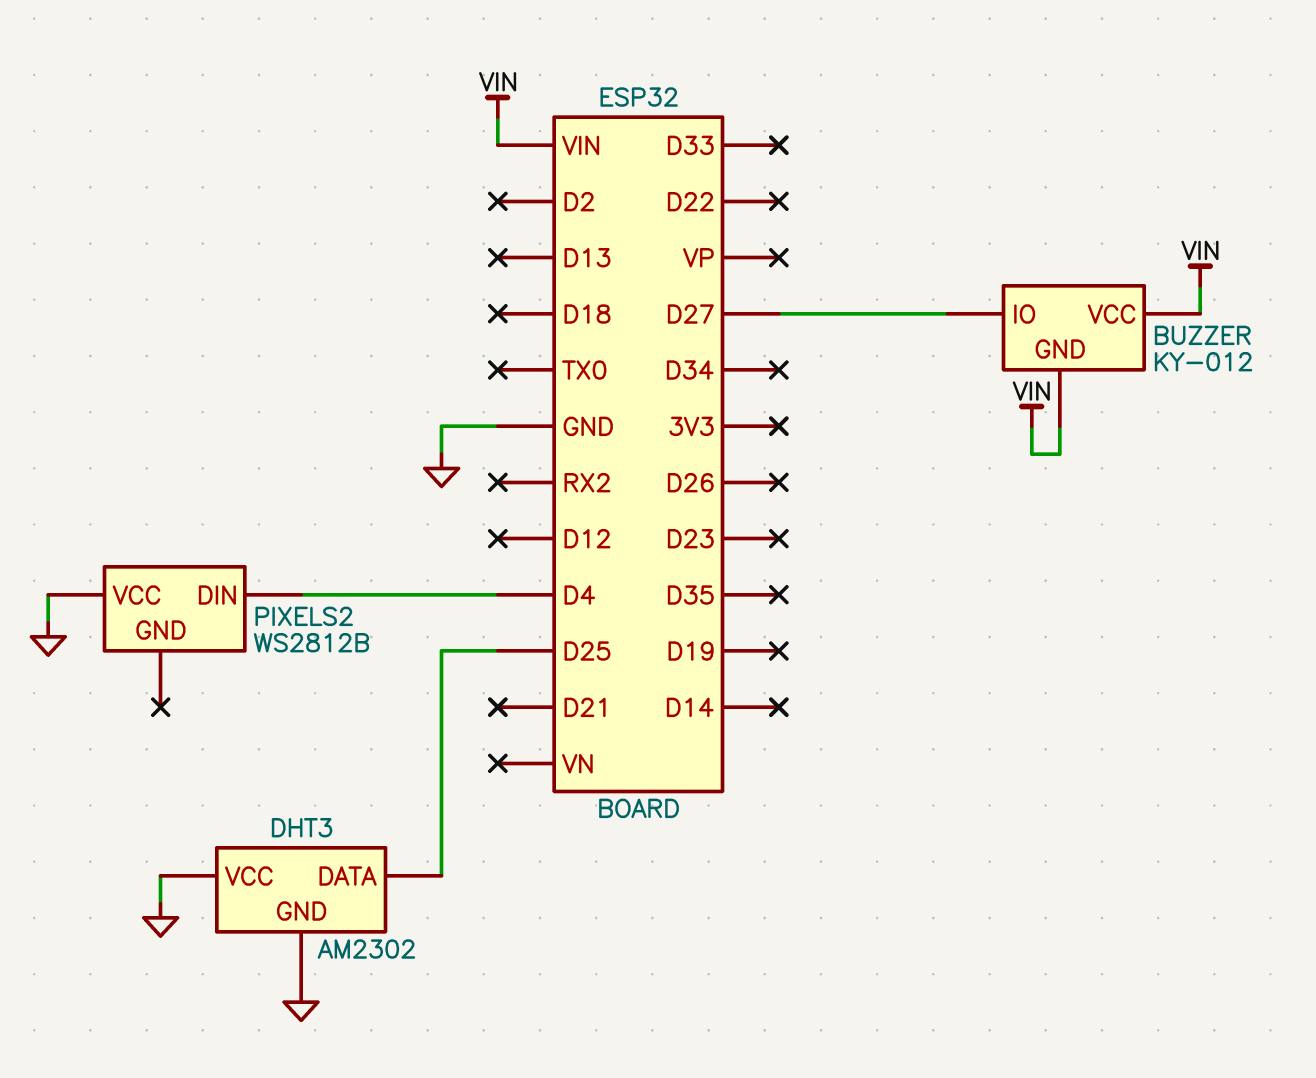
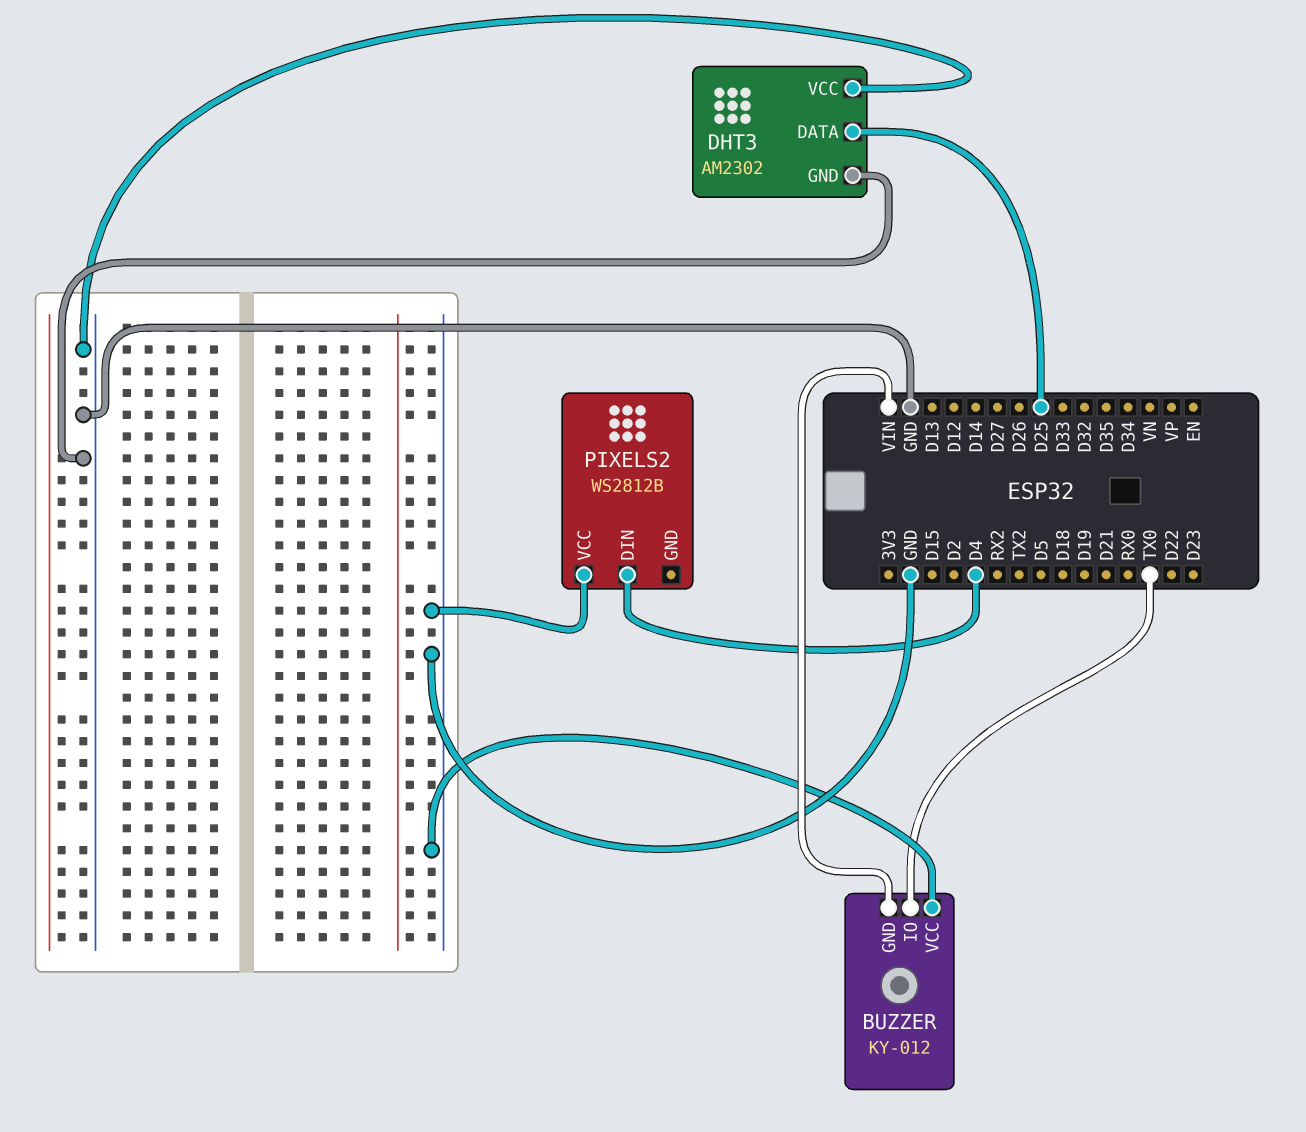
BUZZER pin IO: D27 -> TX0
BUZZER pin VCC: VIN -> GND

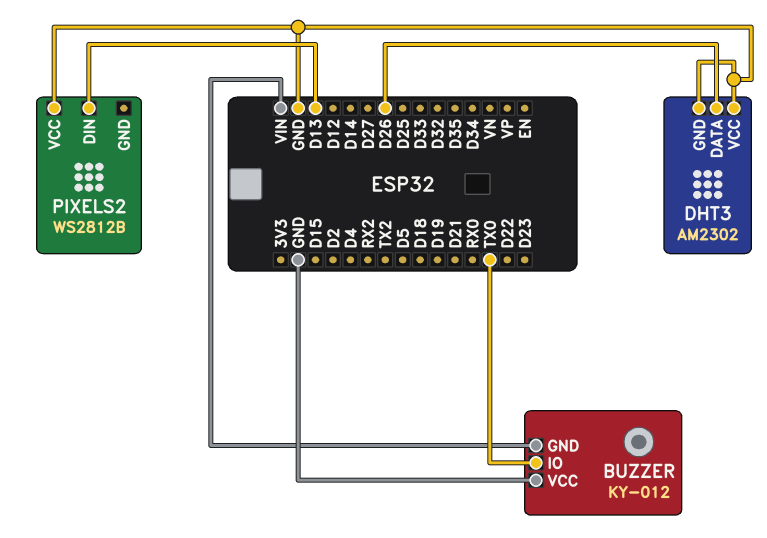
DHT3 pin DATA: D25 -> D26
PIXELS2 pin DIN: D4 -> D13

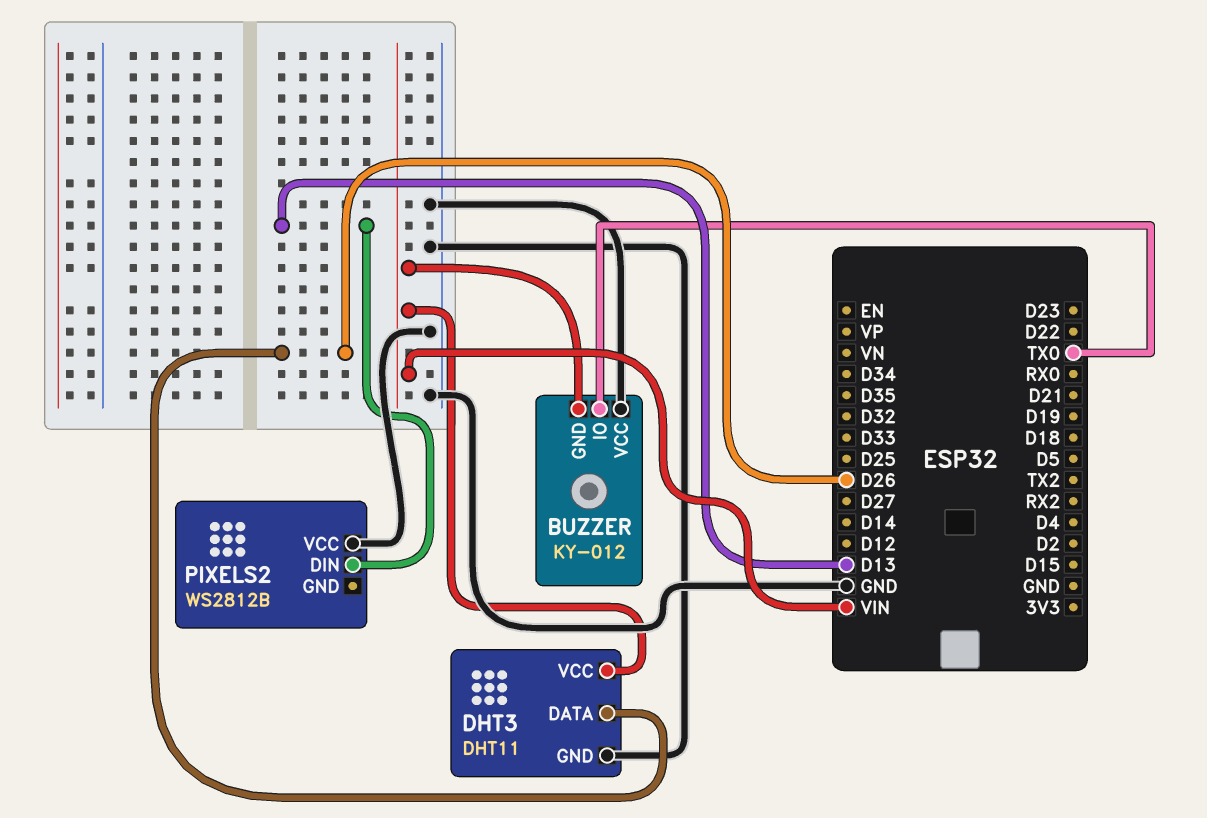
DHT3: AM2302 -> DHT11
DHT3 pin VCC: GND -> VIN

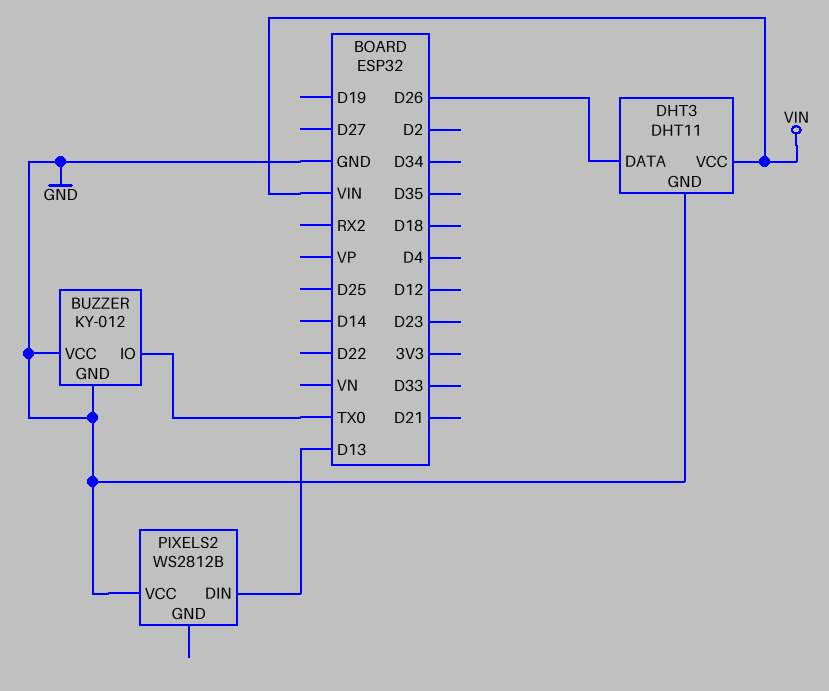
BUZZER pin GND: VIN -> GND

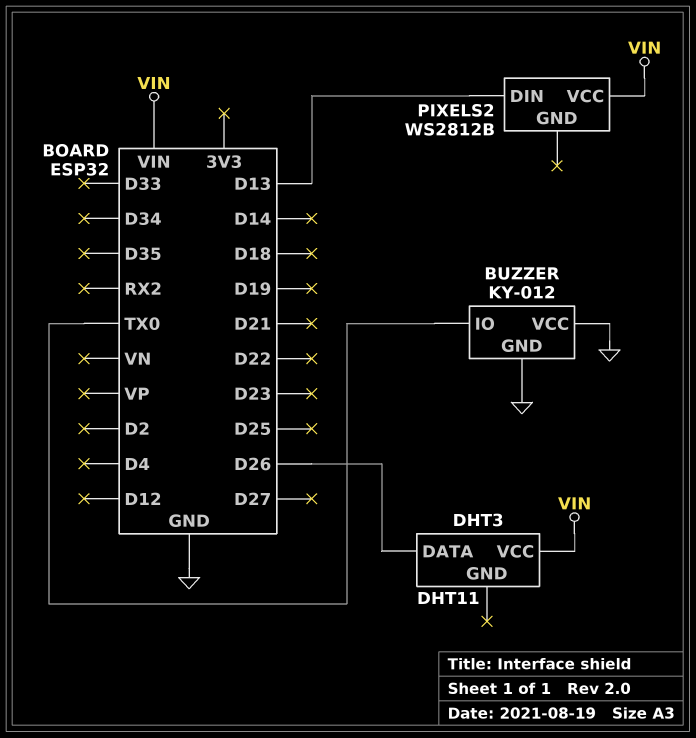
DHT3 pin GND: GND -> none
PIXELS2 pin VCC: GND -> VIN

